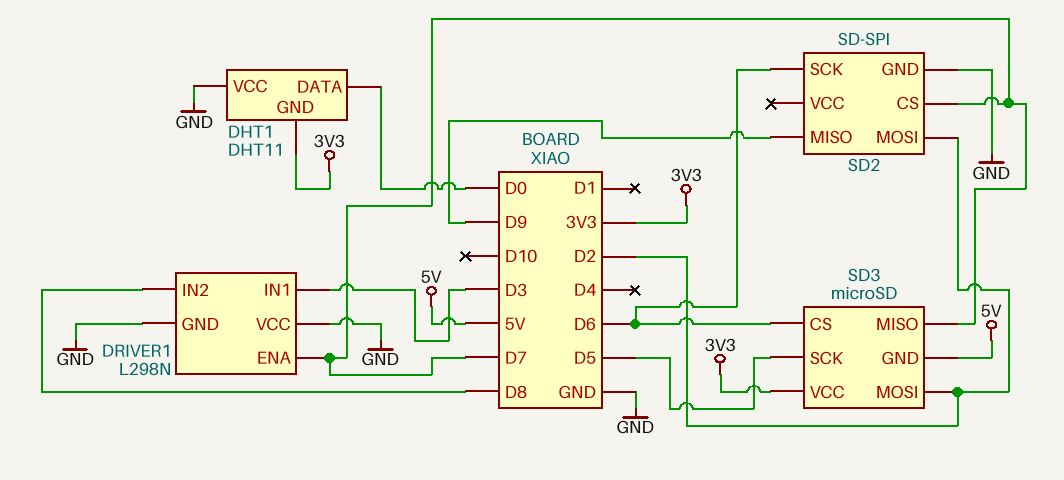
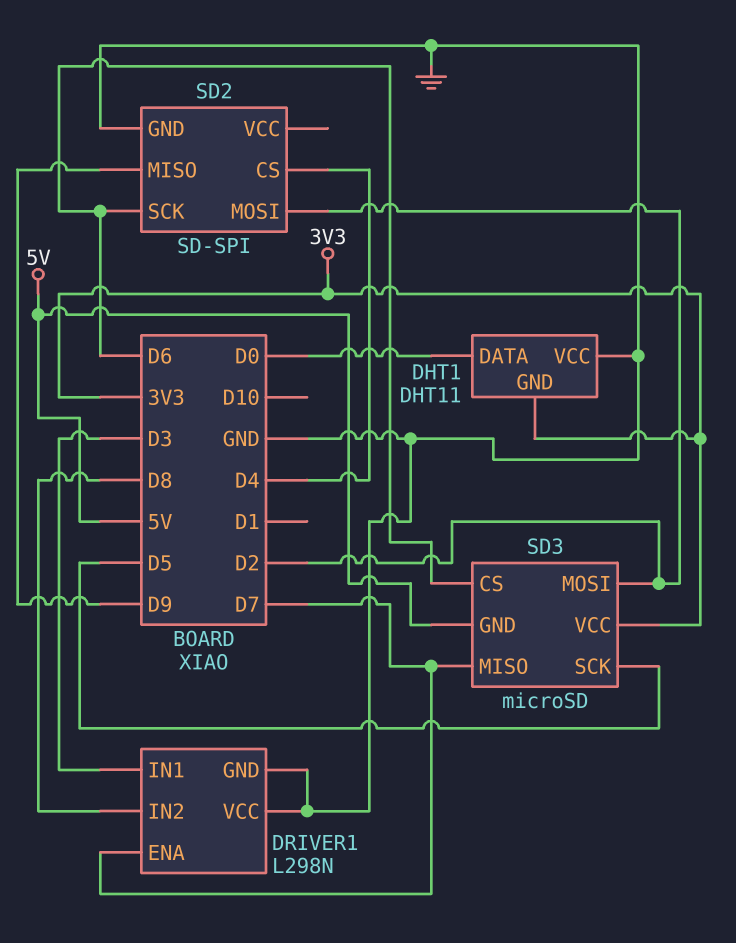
SD2 pin CS: D7 -> D4

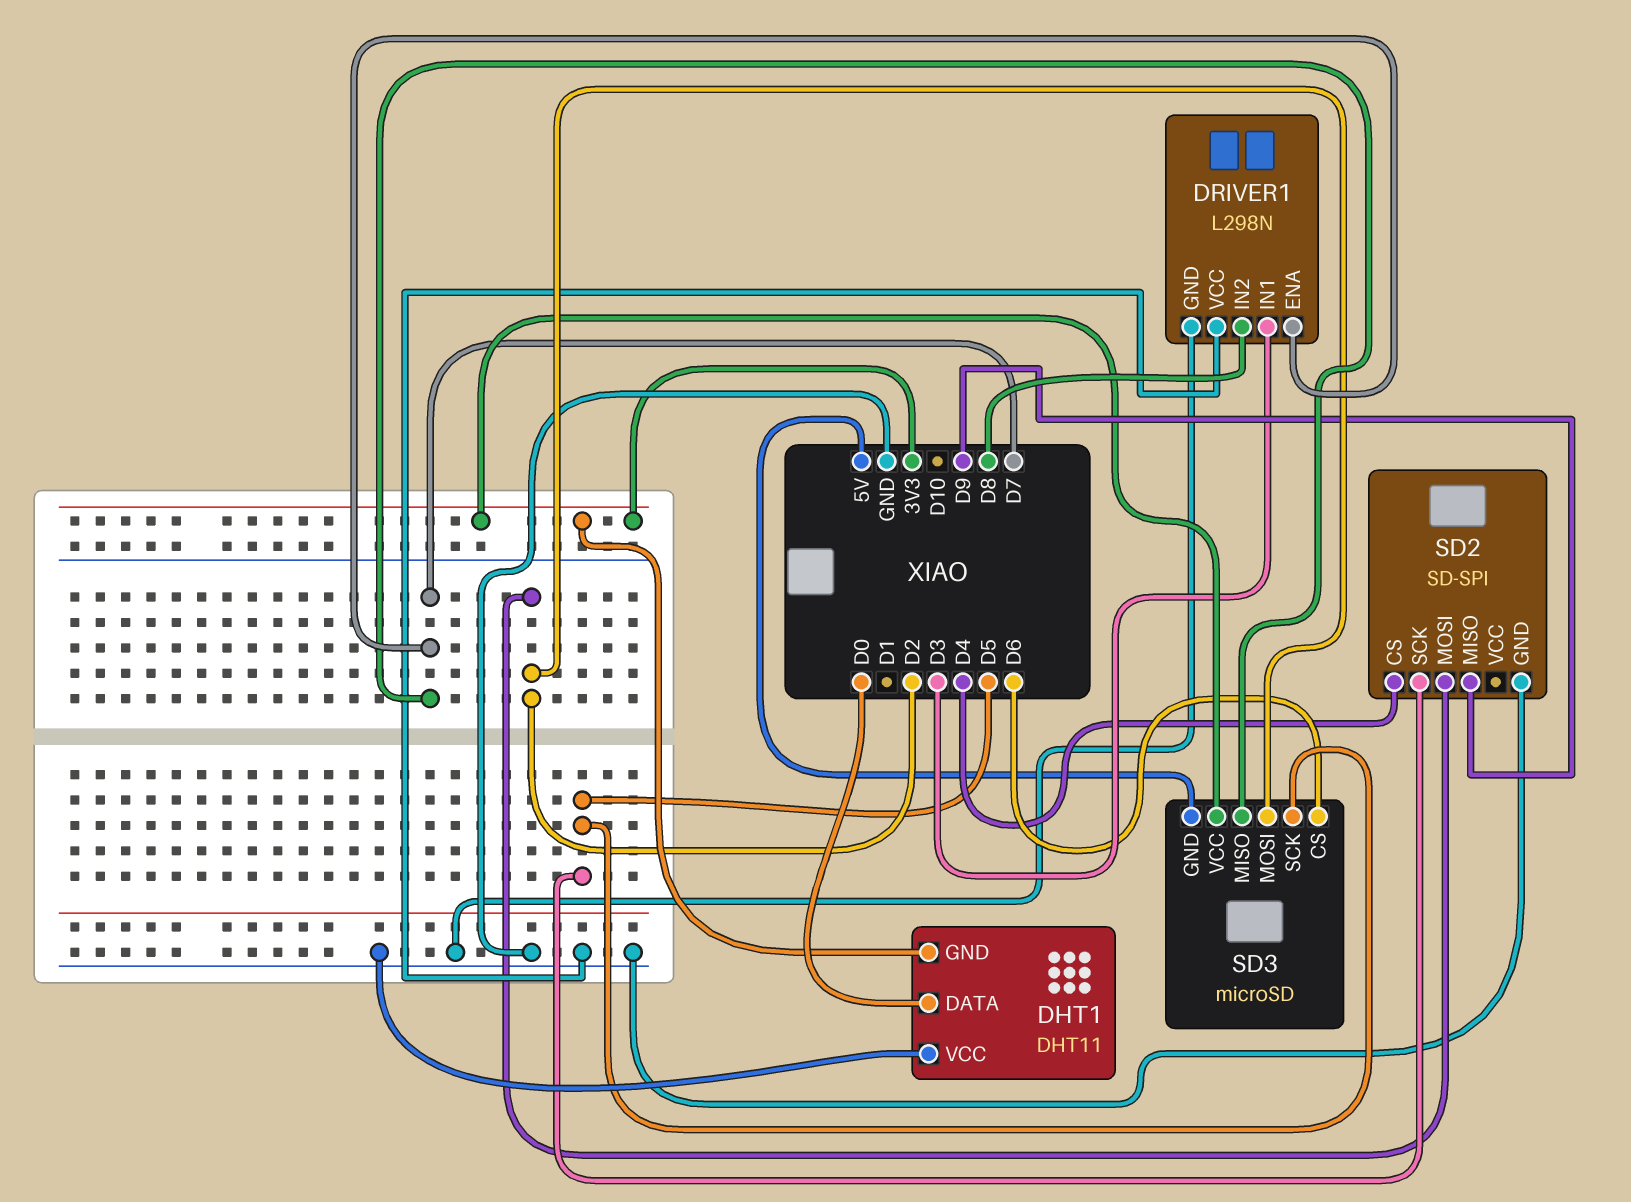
SD2 pin SCK: D6 -> D5

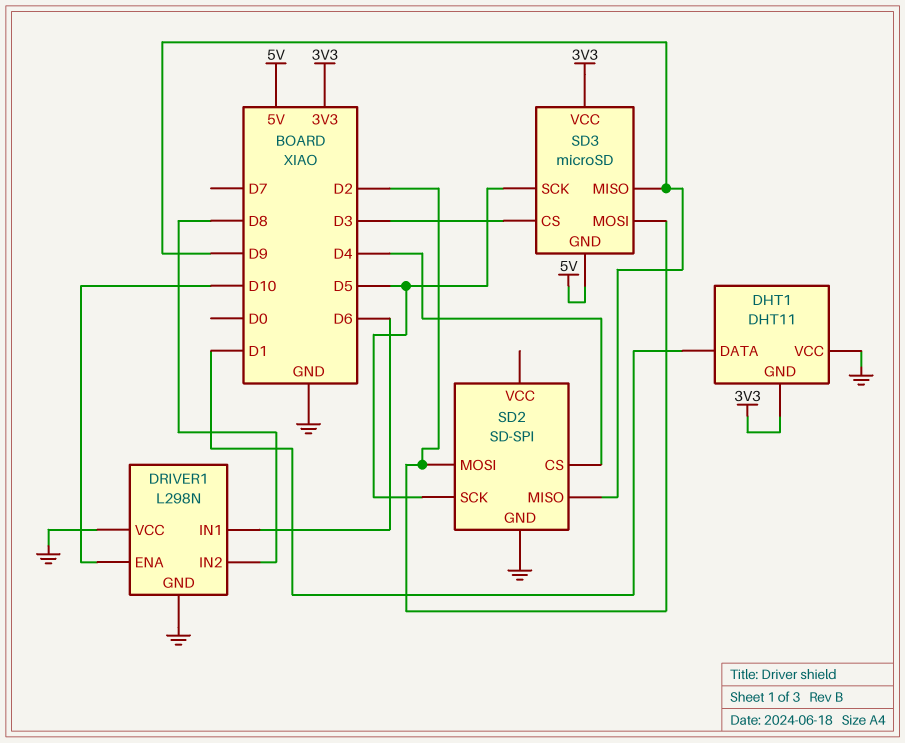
DHT1 pin DATA: D0 -> D1
DRIVER1 pin ENA: D7 -> D10
DRIVER1 pin IN1: D3 -> D6
SD3 pin CS: D6 -> D3
SD3 pin MISO: D7 -> D9

